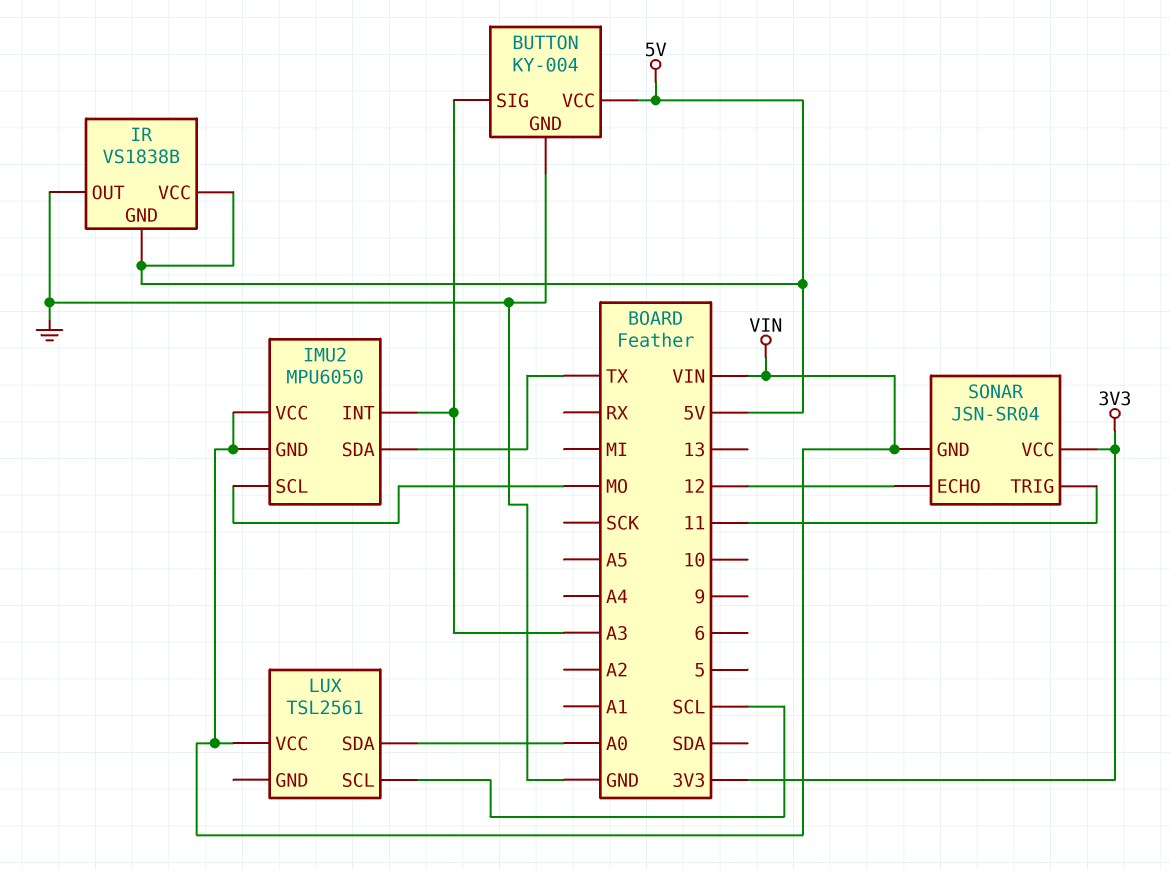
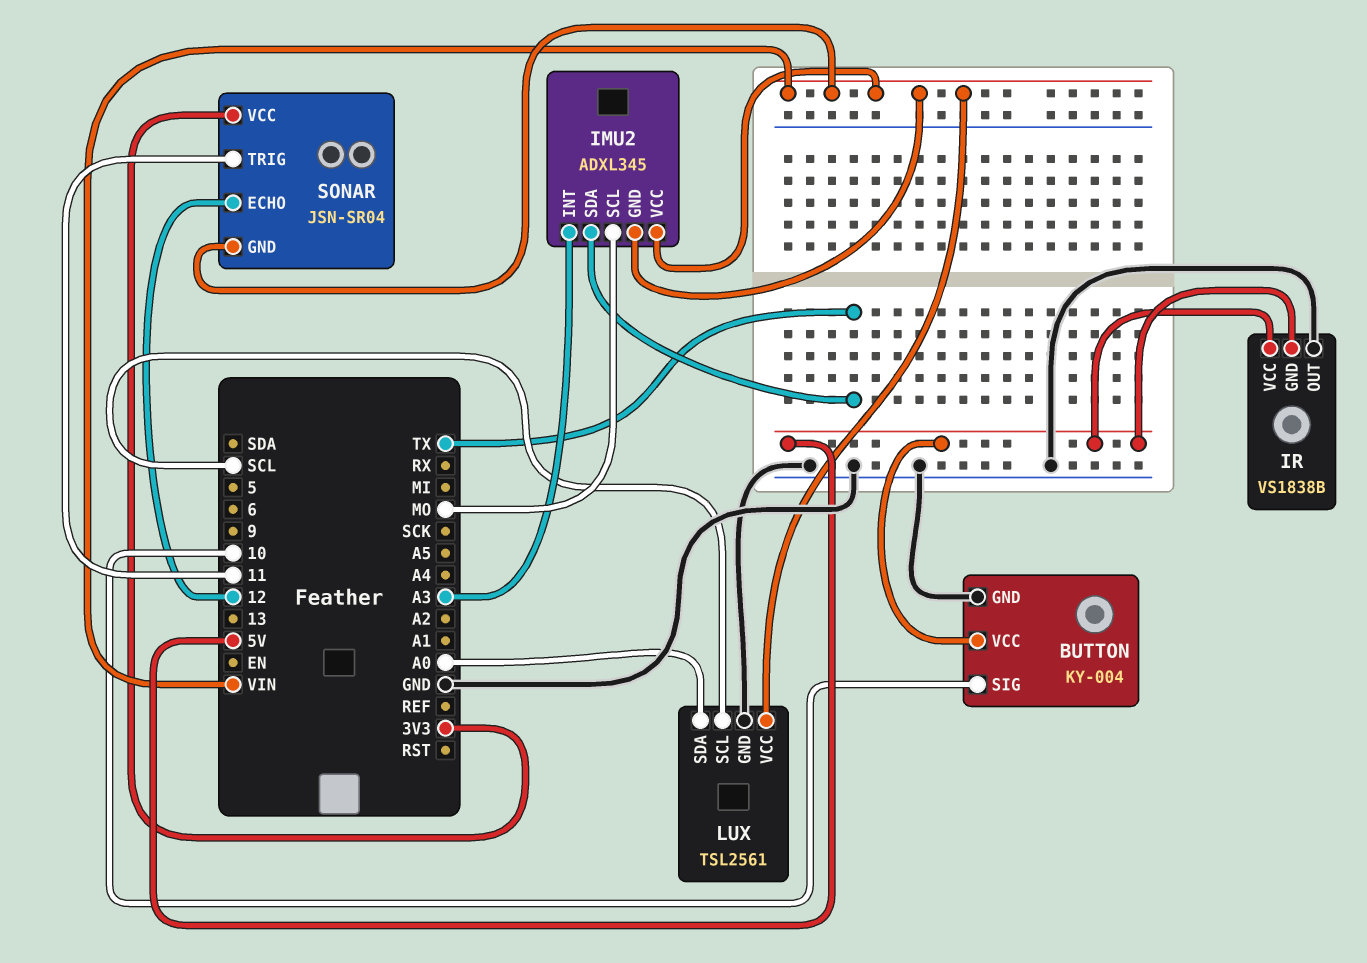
BUTTON pin SIG: A3 -> 10
IMU2: MPU6050 -> ADXL345
LUX pin GND: none -> GND

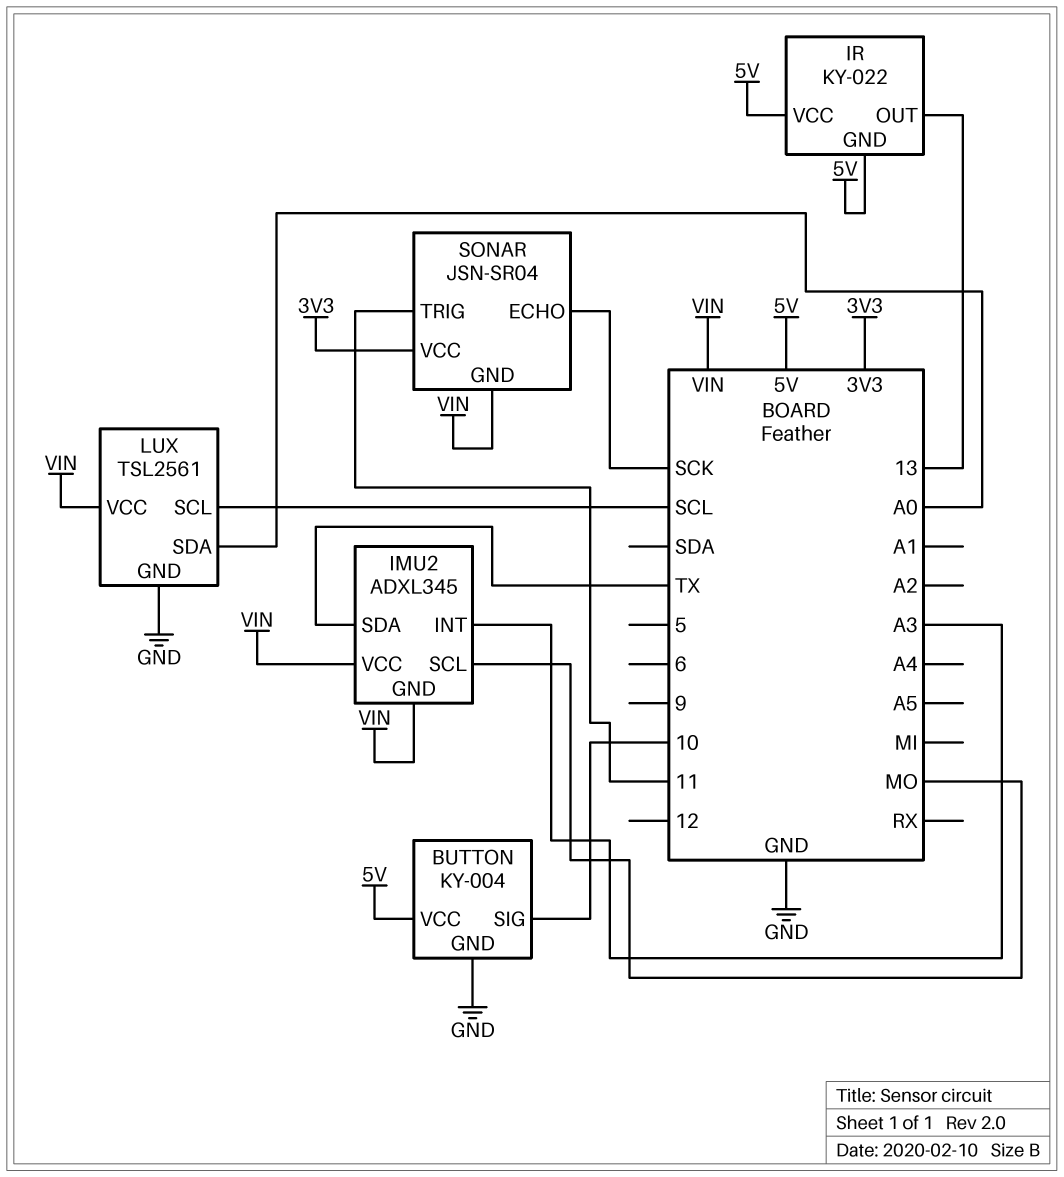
IR: VS1838B -> KY-022
IR pin OUT: GND -> 13
SONAR pin ECHO: 12 -> SCK

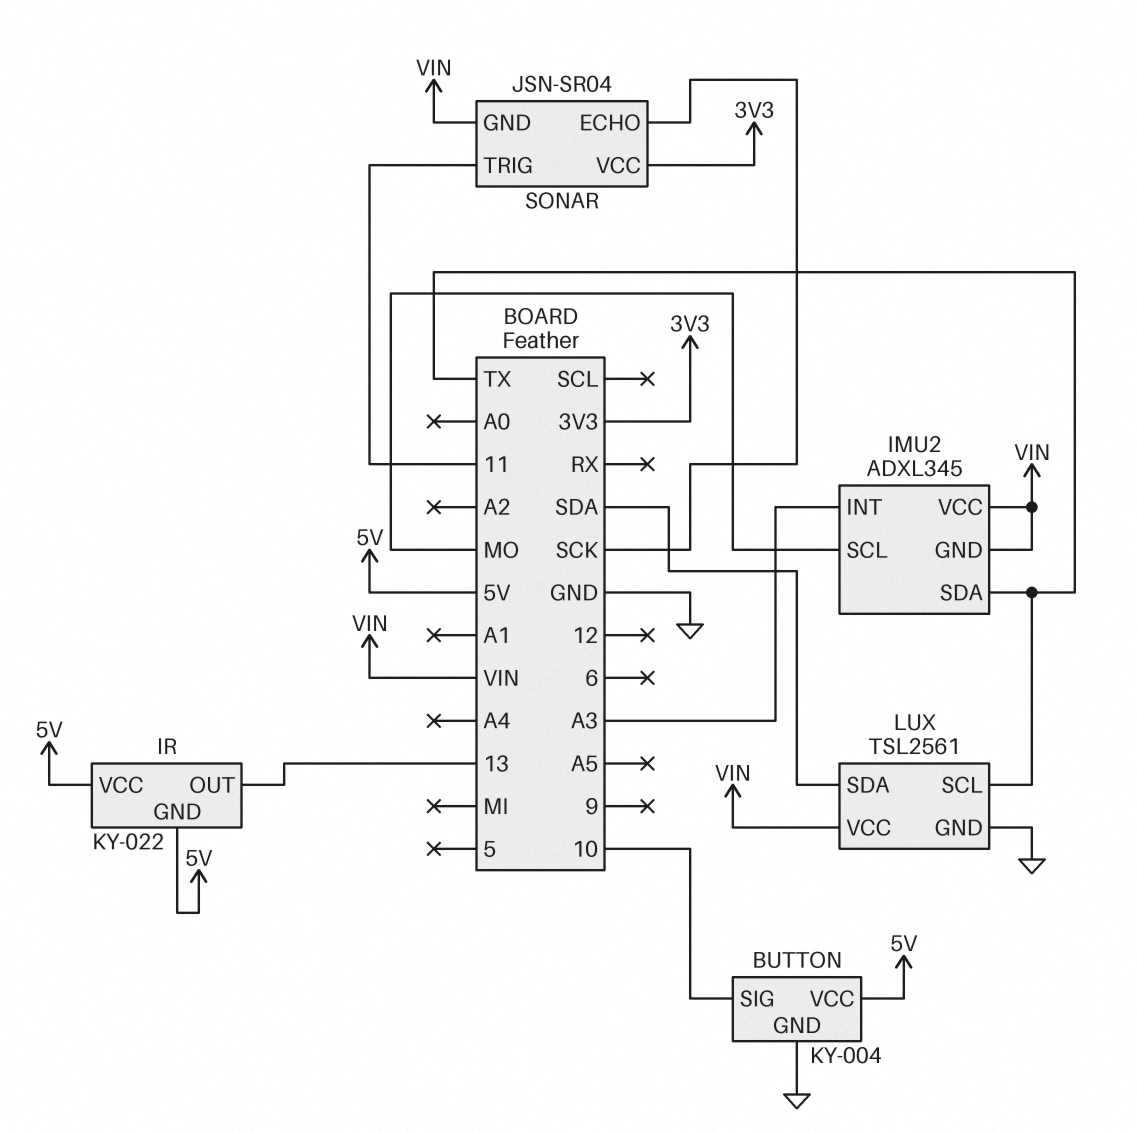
LUX pin SCL: SCL -> TX
LUX pin SDA: A0 -> SDA

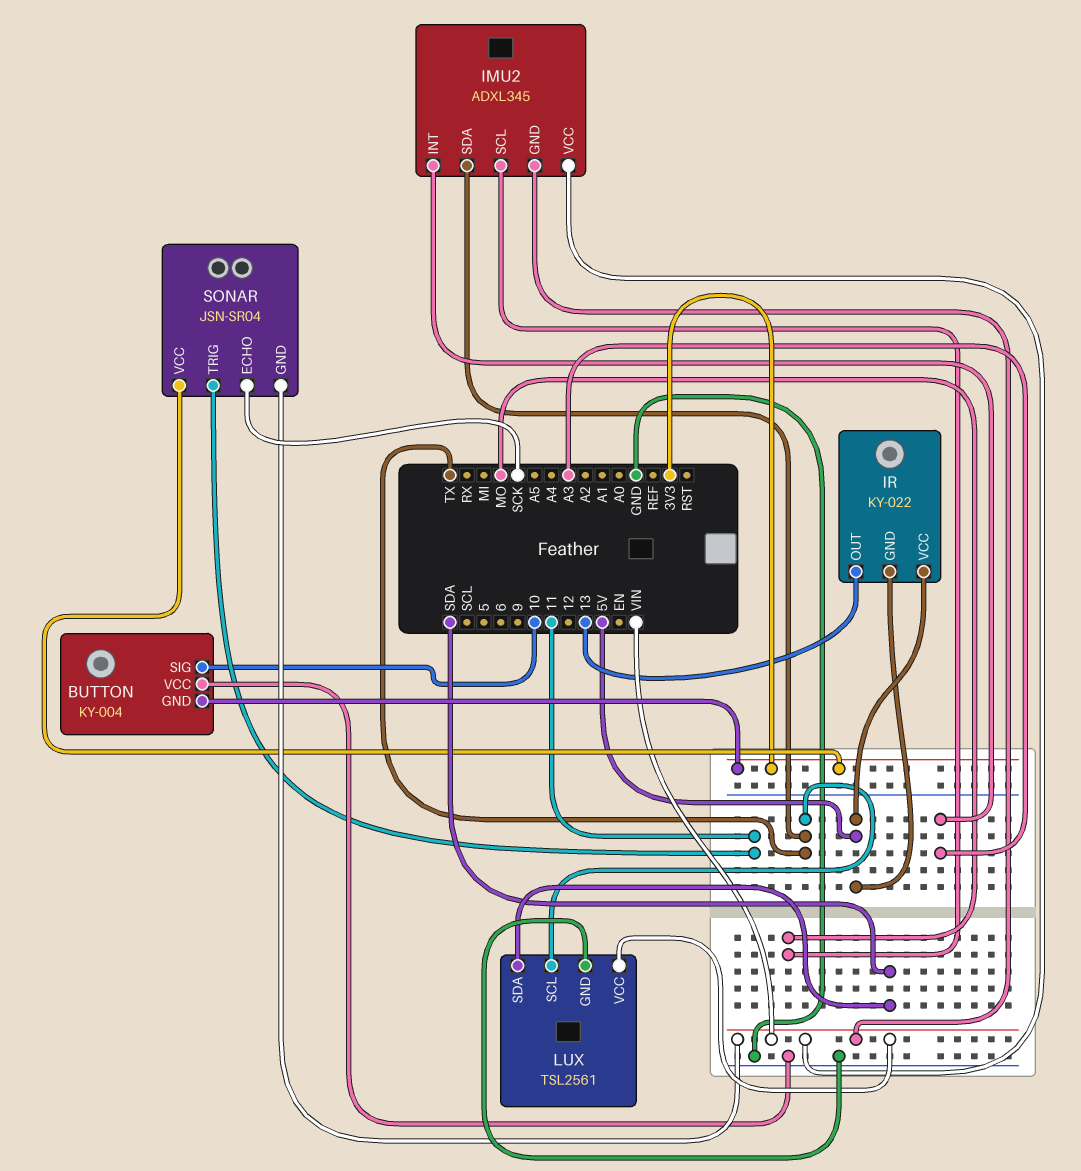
BUTTON pin GND: GND -> 3V3
BUTTON pin VCC: 5V -> GND

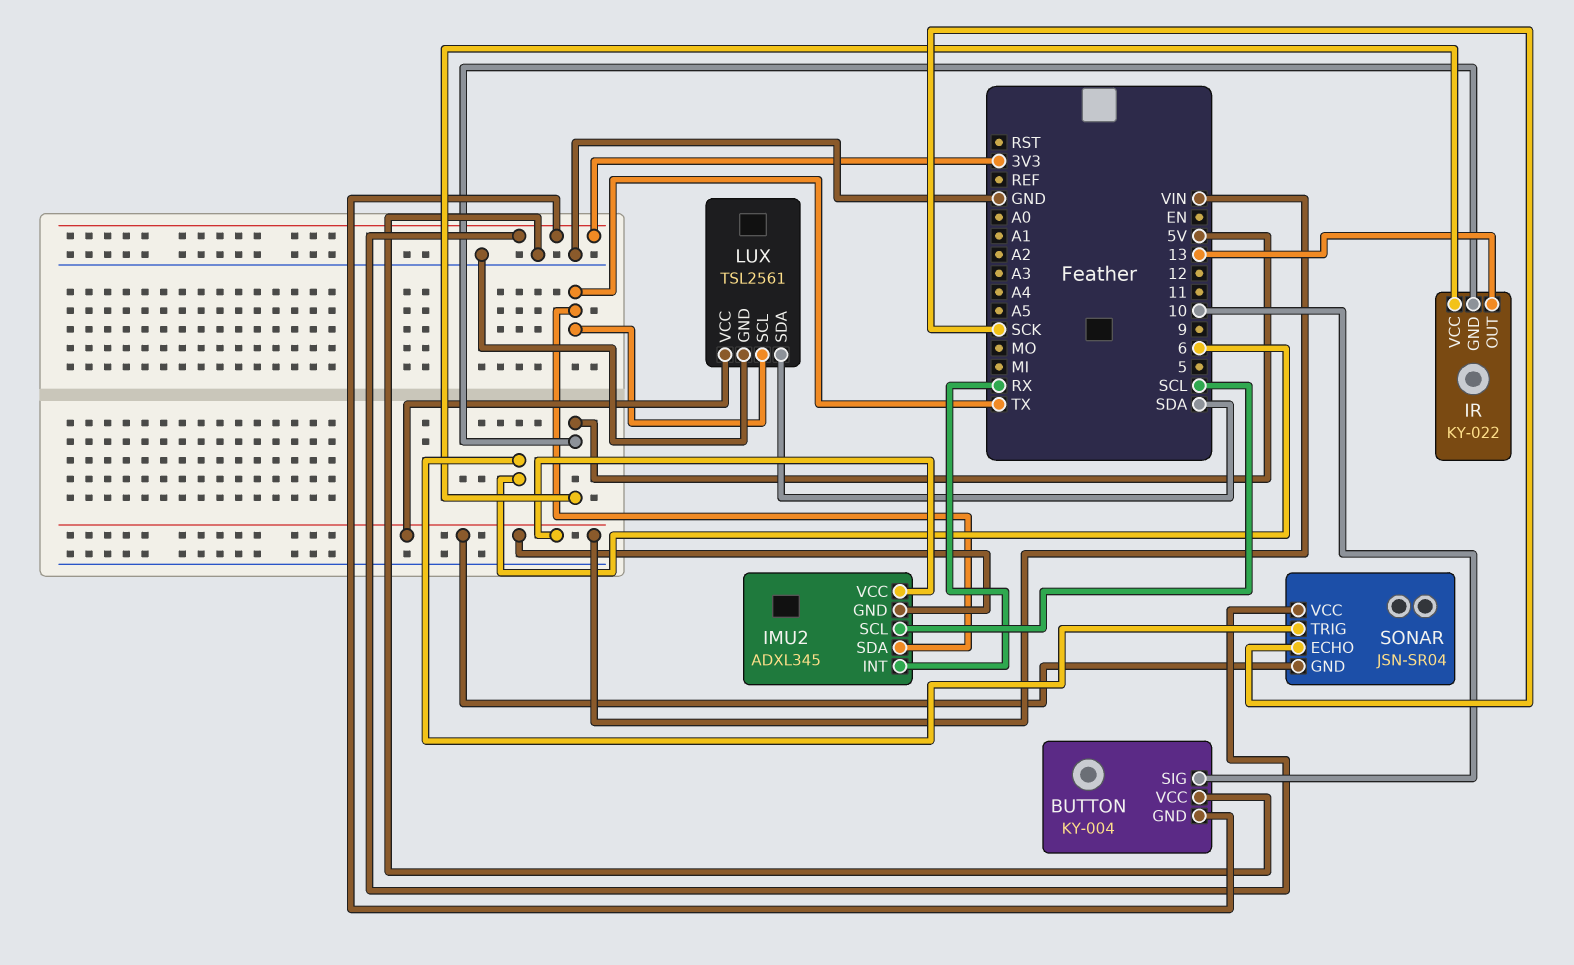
IMU2 pin INT: A3 -> RX
IMU2 pin SCL: MO -> SCL
SONAR pin TRIG: 11 -> 6

